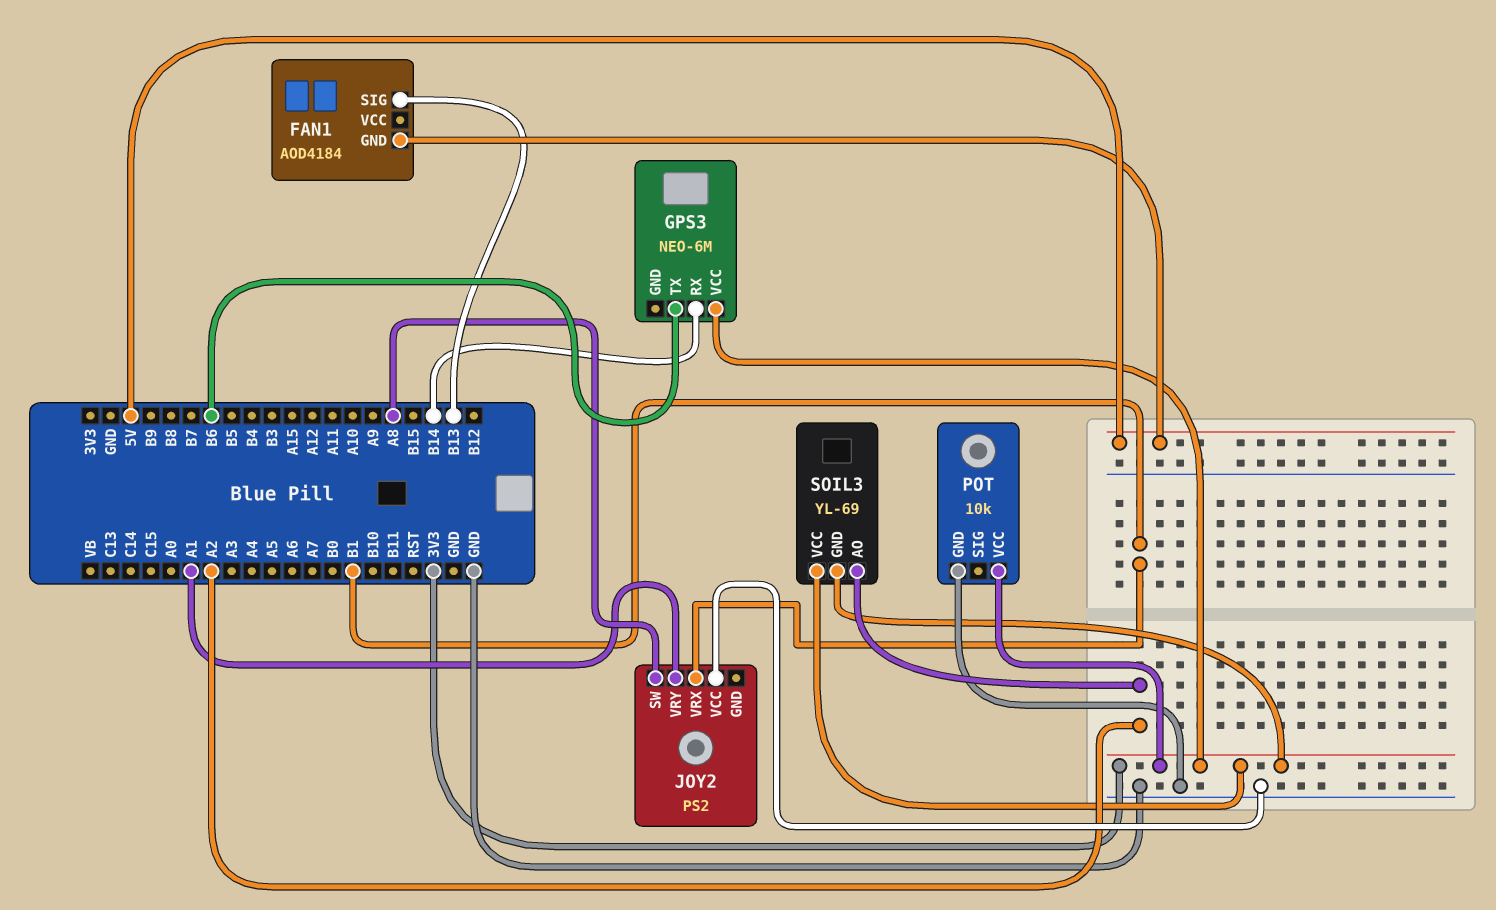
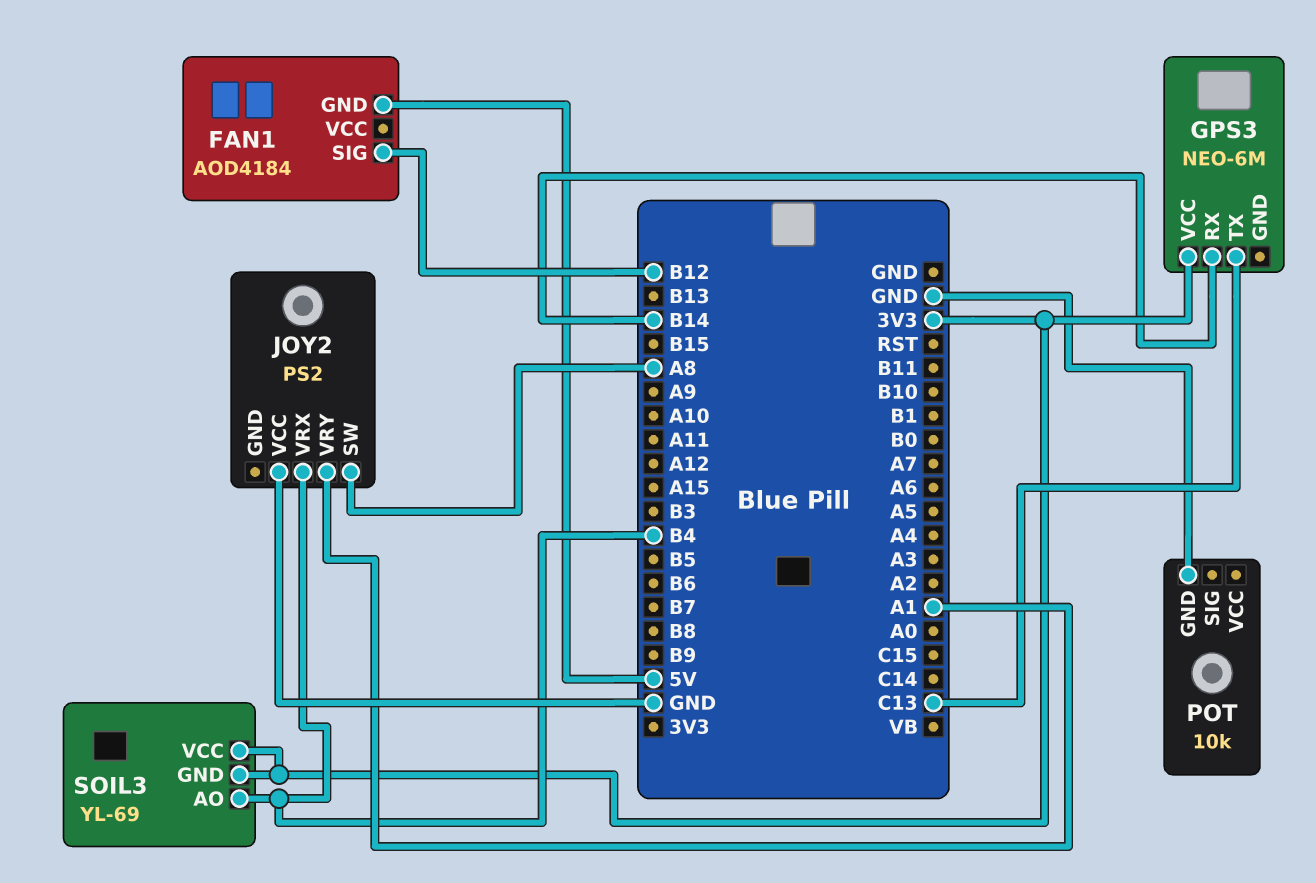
FAN1 pin SIG: B13 -> B12
GPS3 pin TX: B6 -> C13
JOY2 pin VRX: B1 -> B4
POT pin VCC: 3V3 -> none
SOIL3 pin AO: A2 -> B4

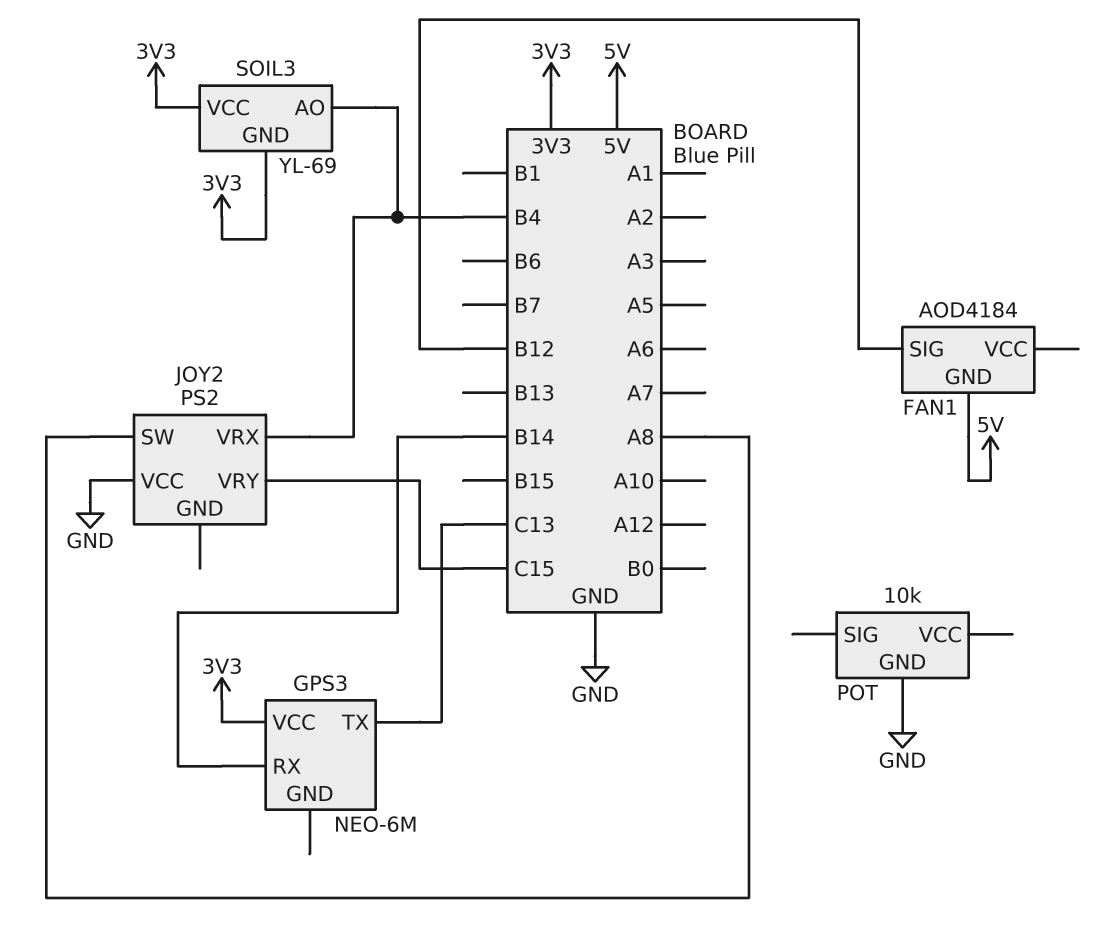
JOY2 pin VRY: A1 -> C15

